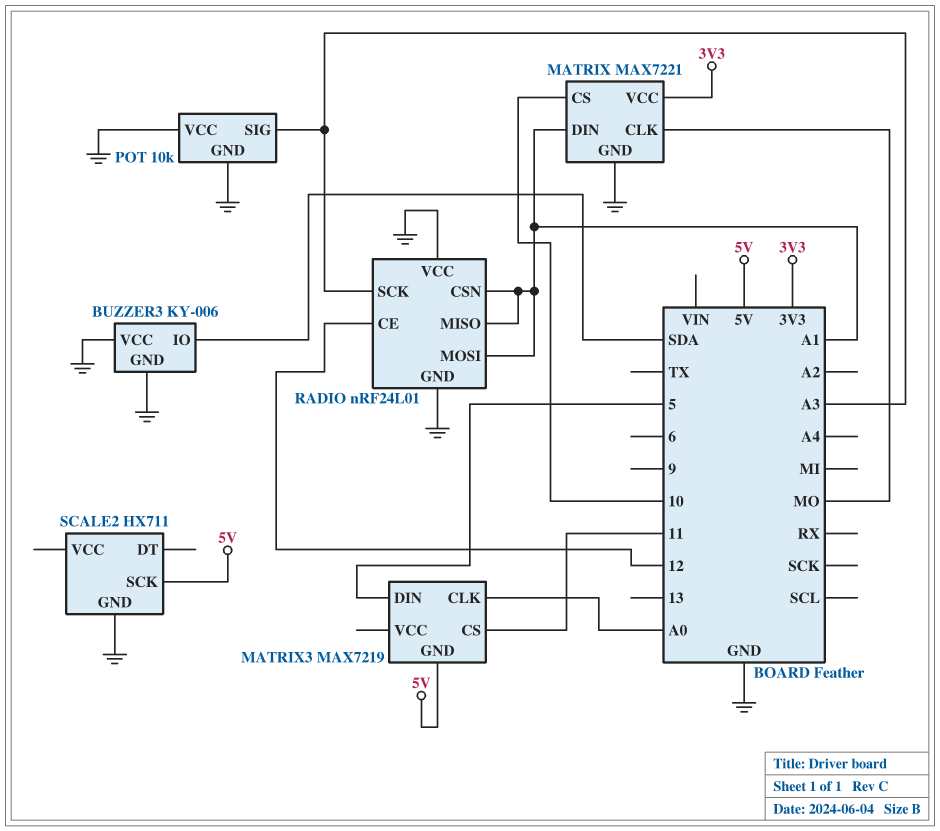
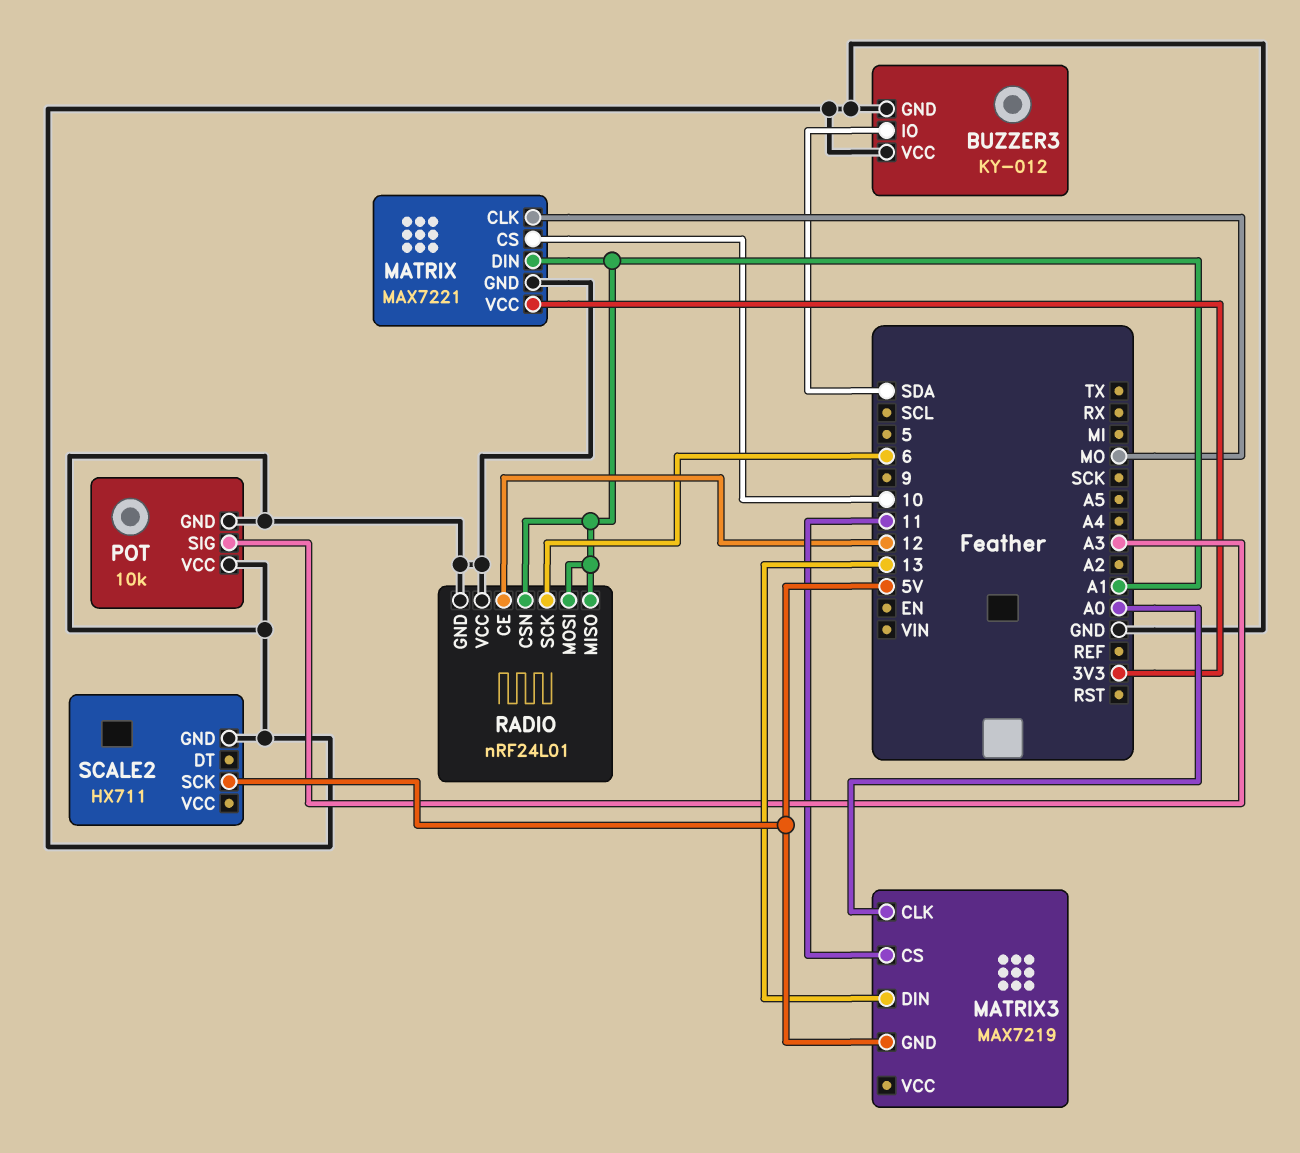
BUZZER3: KY-006 -> KY-012
MATRIX3 pin DIN: 5 -> 13
RADIO pin SCK: A3 -> 6

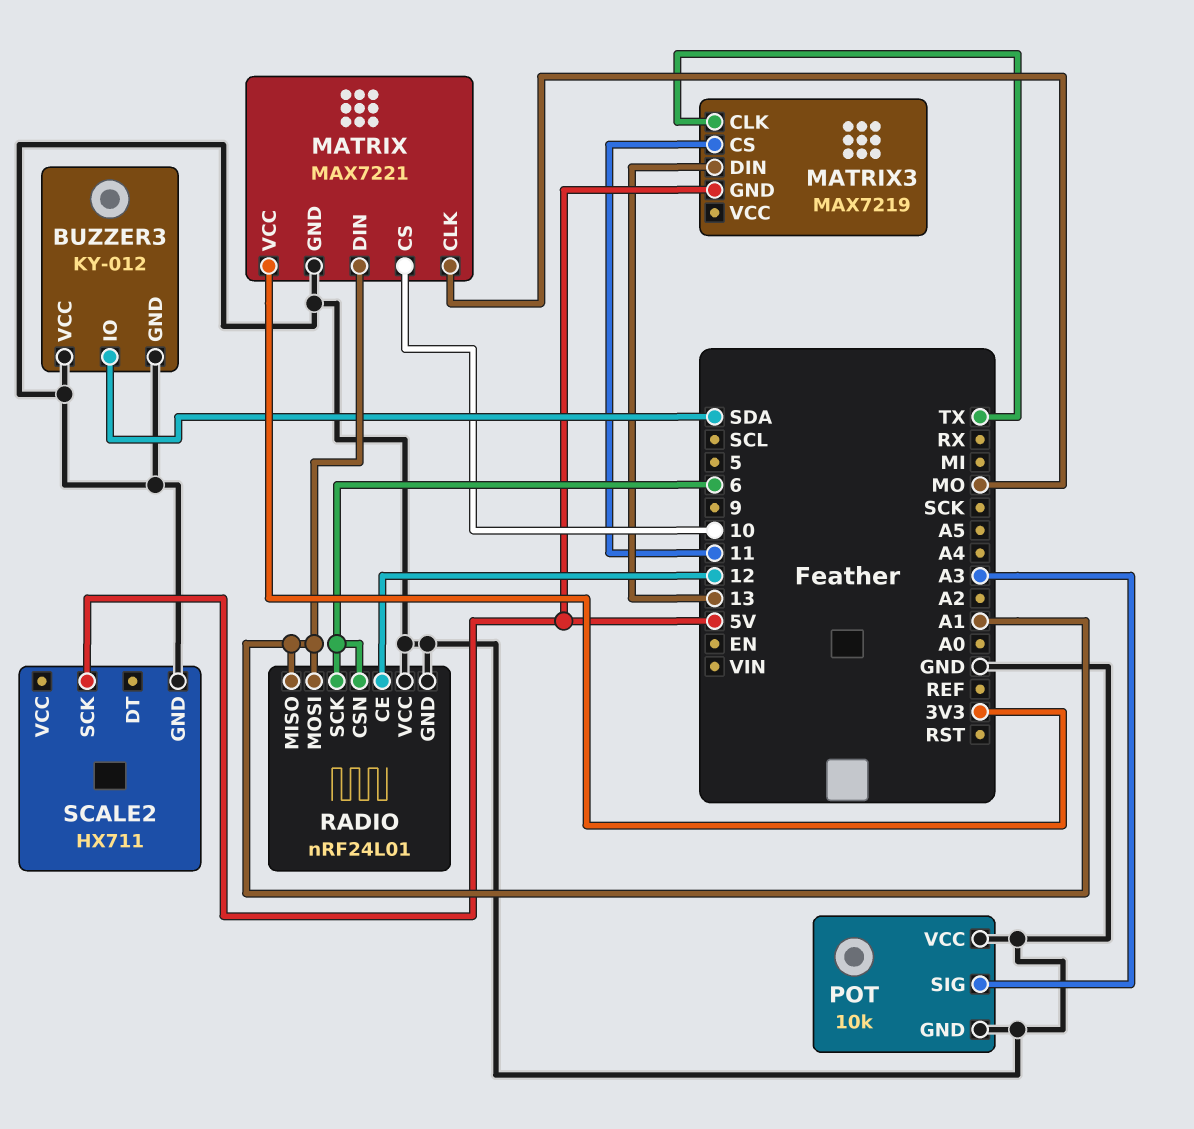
MATRIX3 pin CLK: A0 -> TX
RADIO pin CSN: A1 -> 6

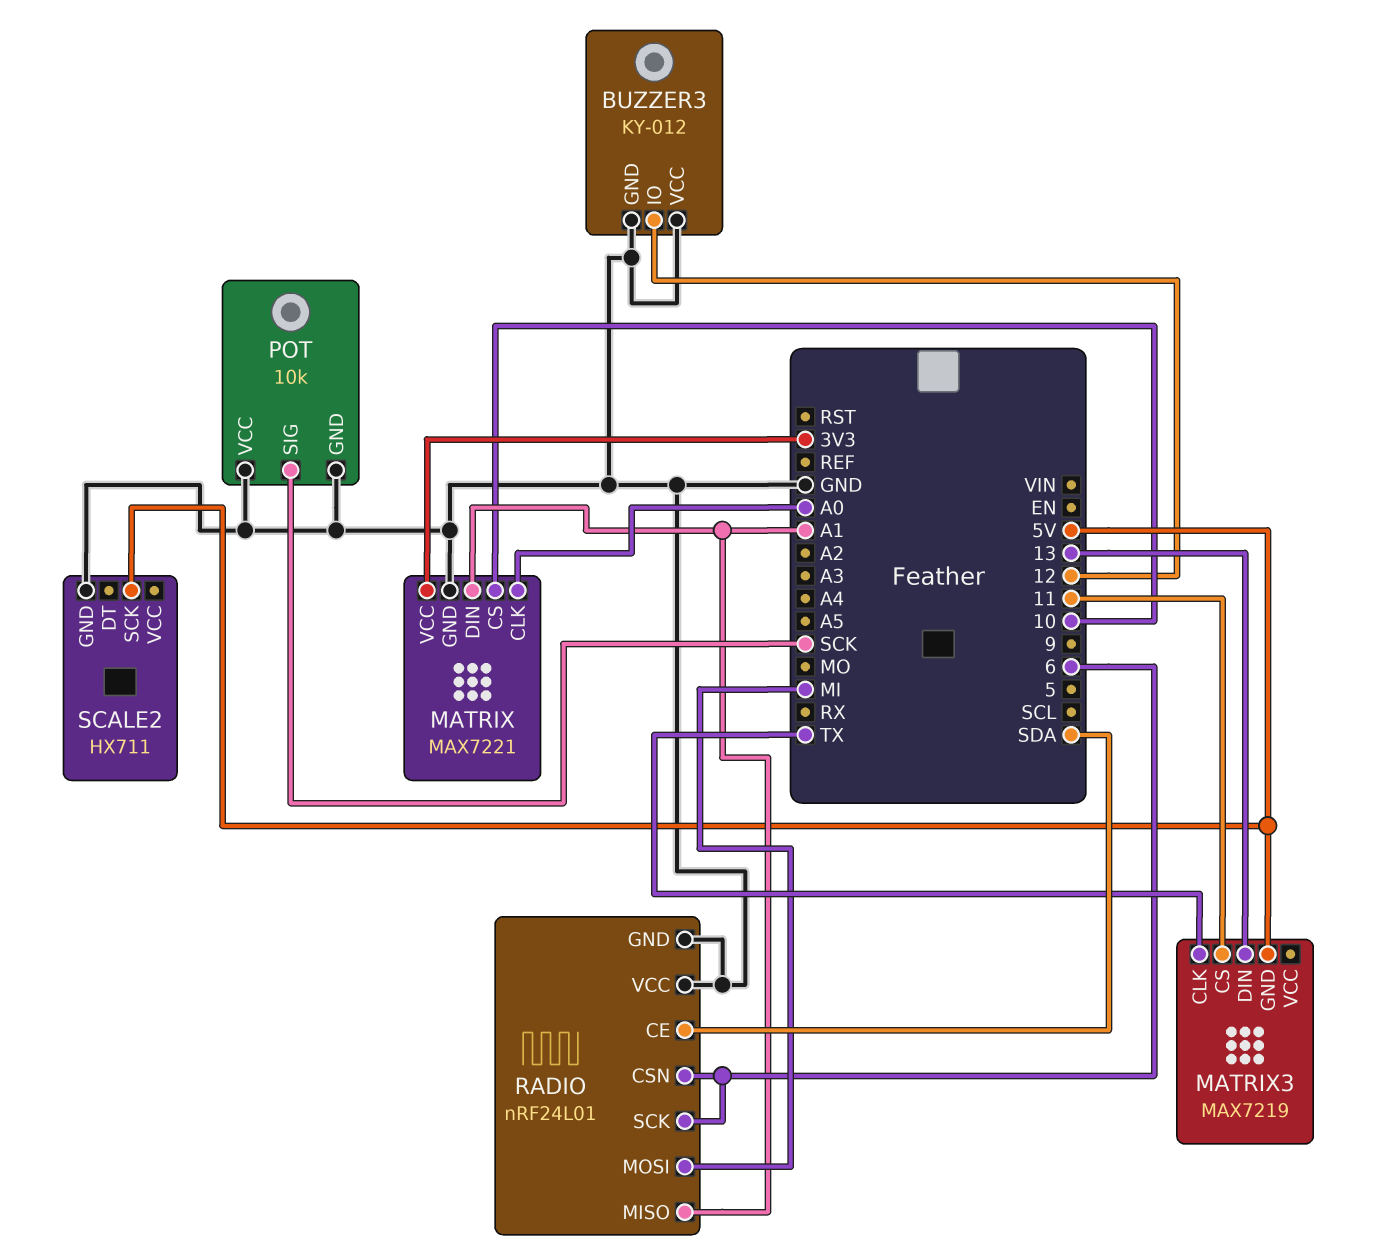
BUZZER3 pin IO: SDA -> 12
MATRIX pin CLK: MO -> A0
POT pin SIG: A3 -> SCK
RADIO pin CE: 12 -> SDA
RADIO pin MOSI: A1 -> MI

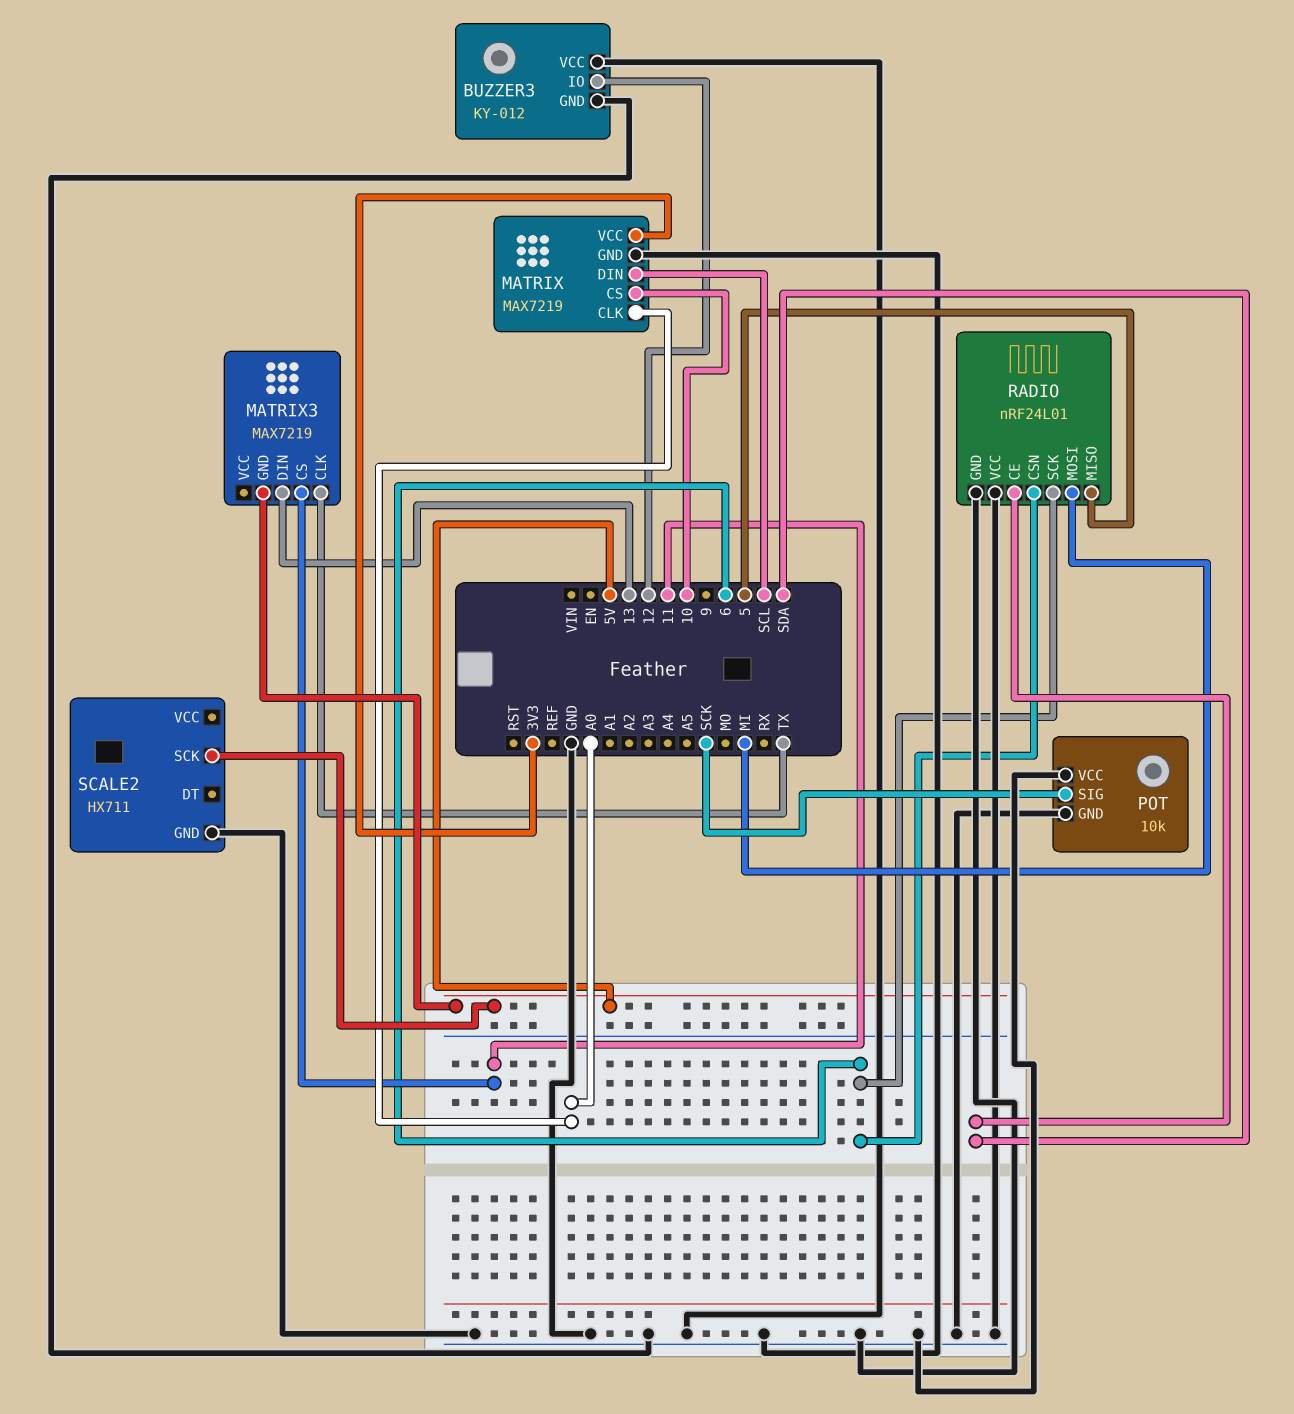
MATRIX: MAX7221 -> MAX7219
MATRIX pin DIN: A1 -> SCL
RADIO pin MISO: A1 -> 5

